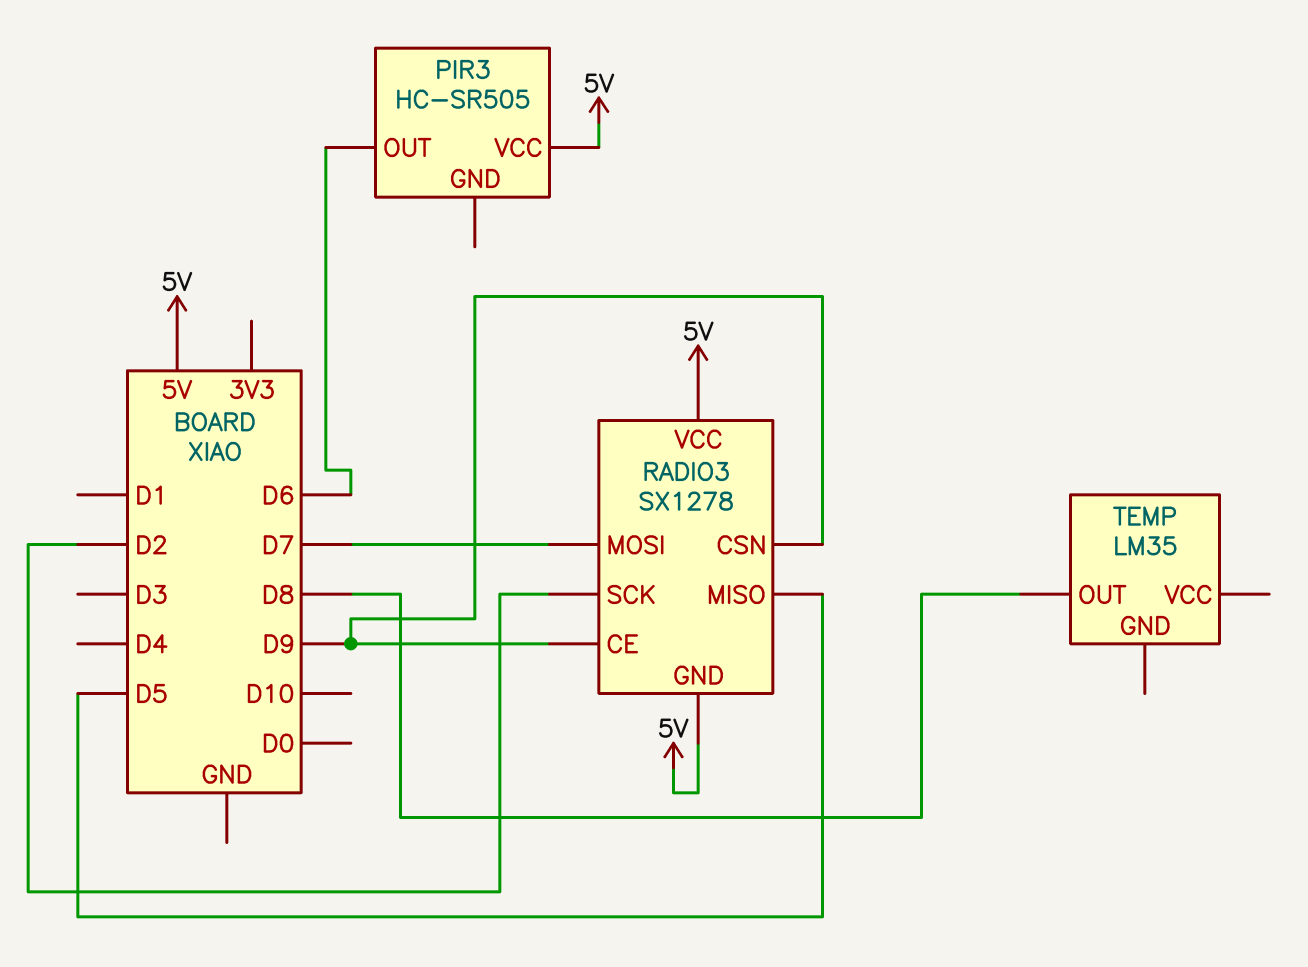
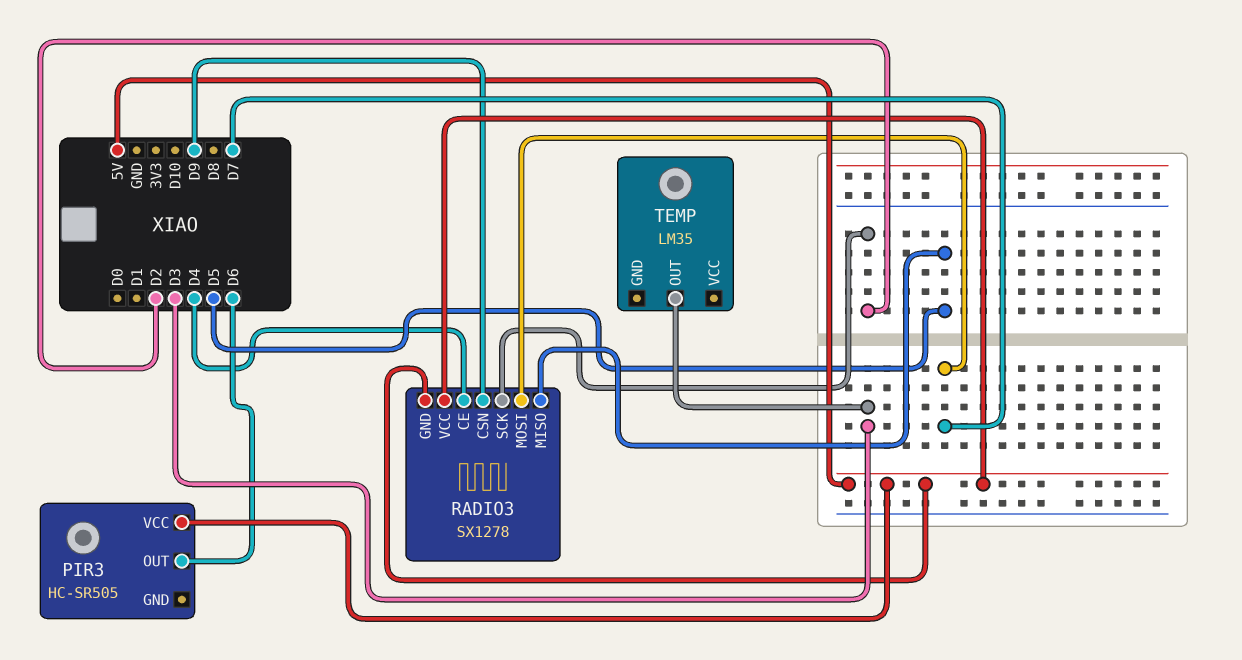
RADIO3 pin CE: D9 -> D4
TEMP pin OUT: D8 -> D3

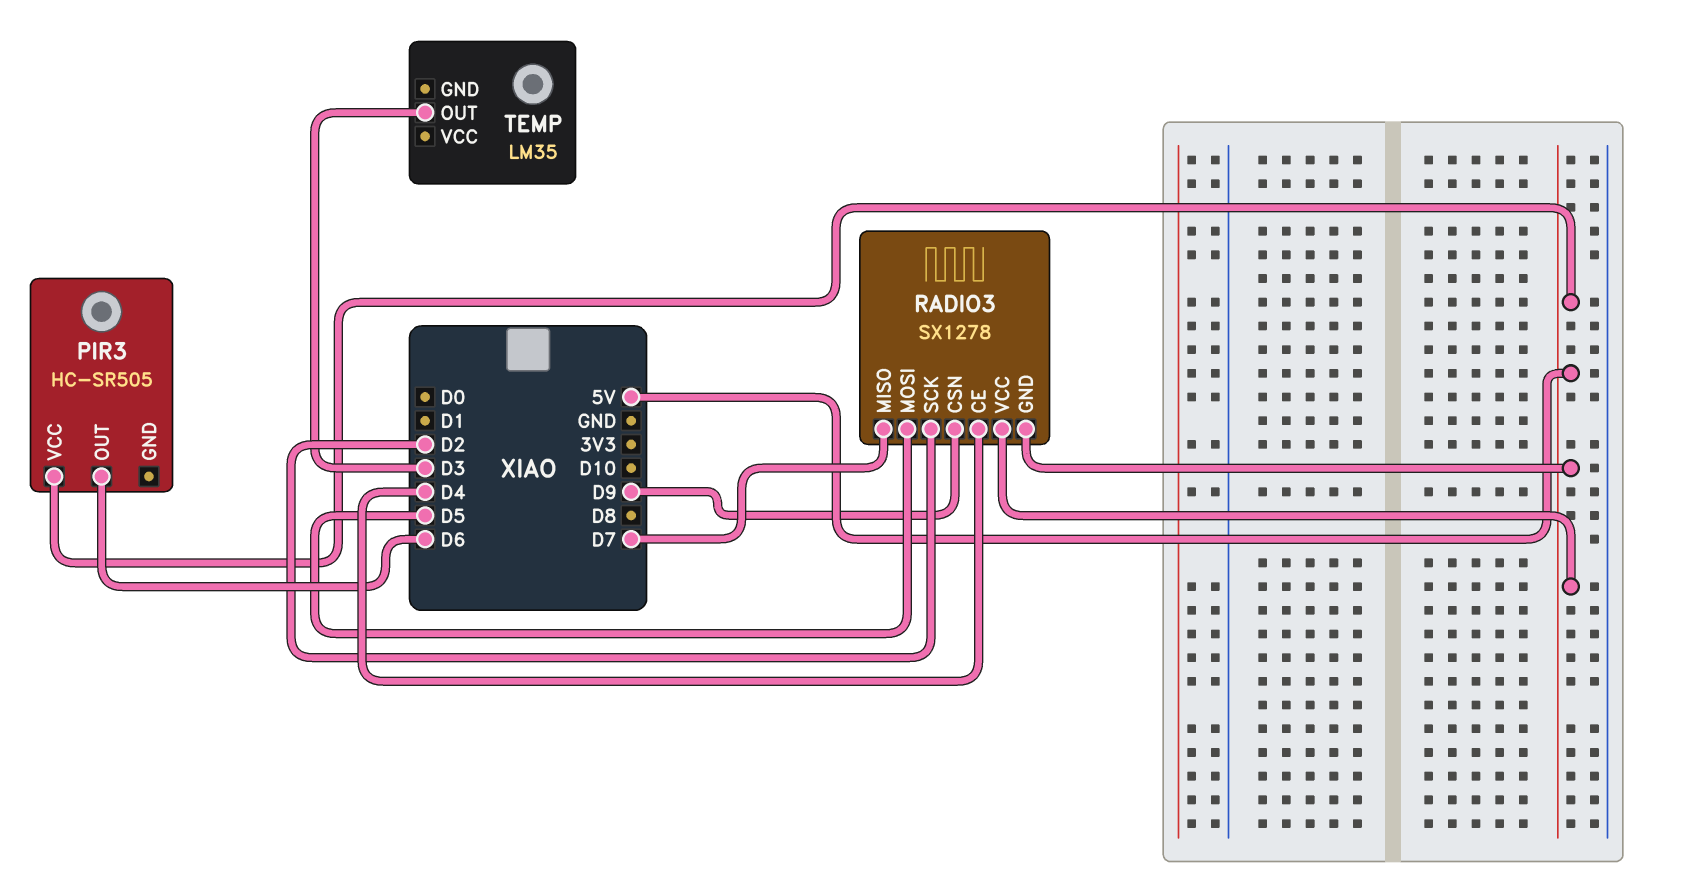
RADIO3 pin MISO: D5 -> D7
RADIO3 pin MOSI: D7 -> D5

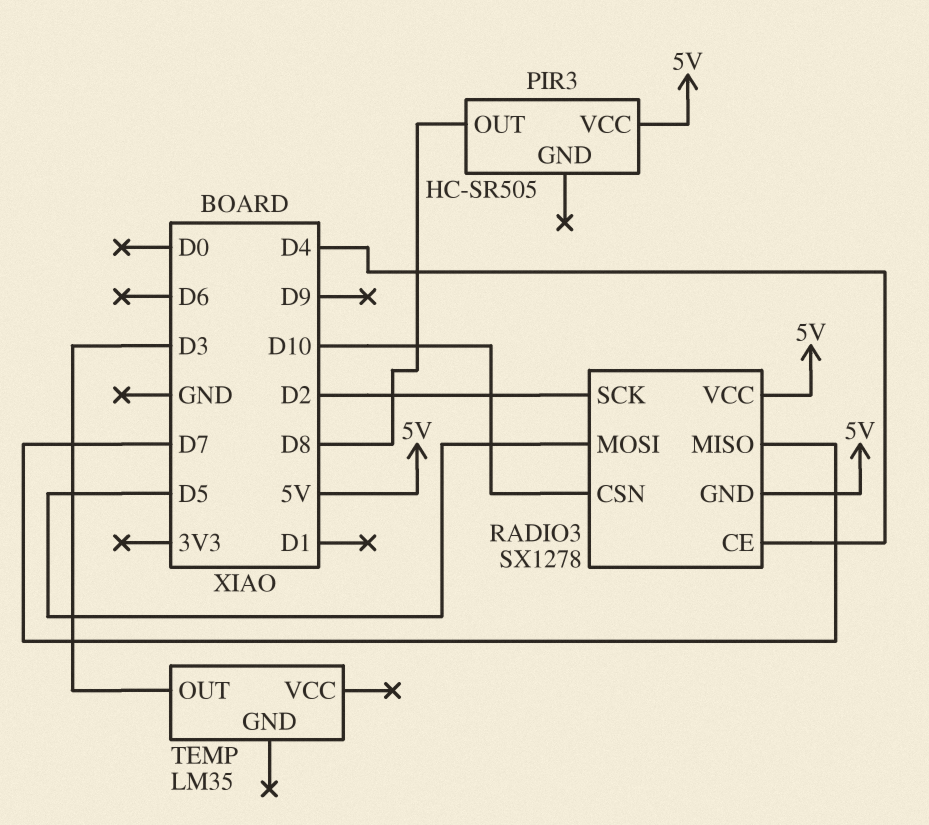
PIR3 pin OUT: D6 -> D8
RADIO3 pin CSN: D9 -> D10

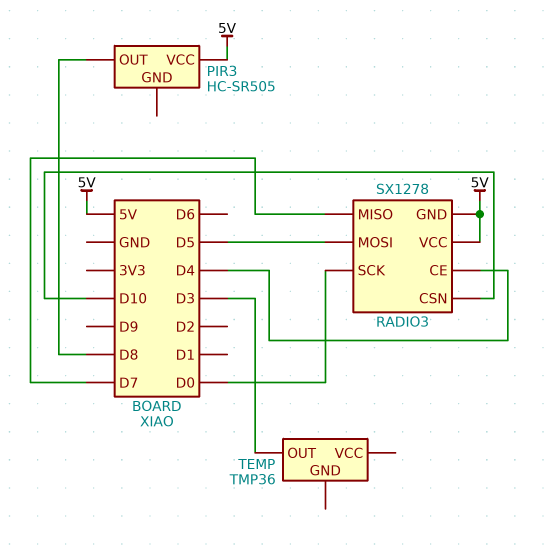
RADIO3 pin SCK: D2 -> D0
TEMP: LM35 -> TMP36

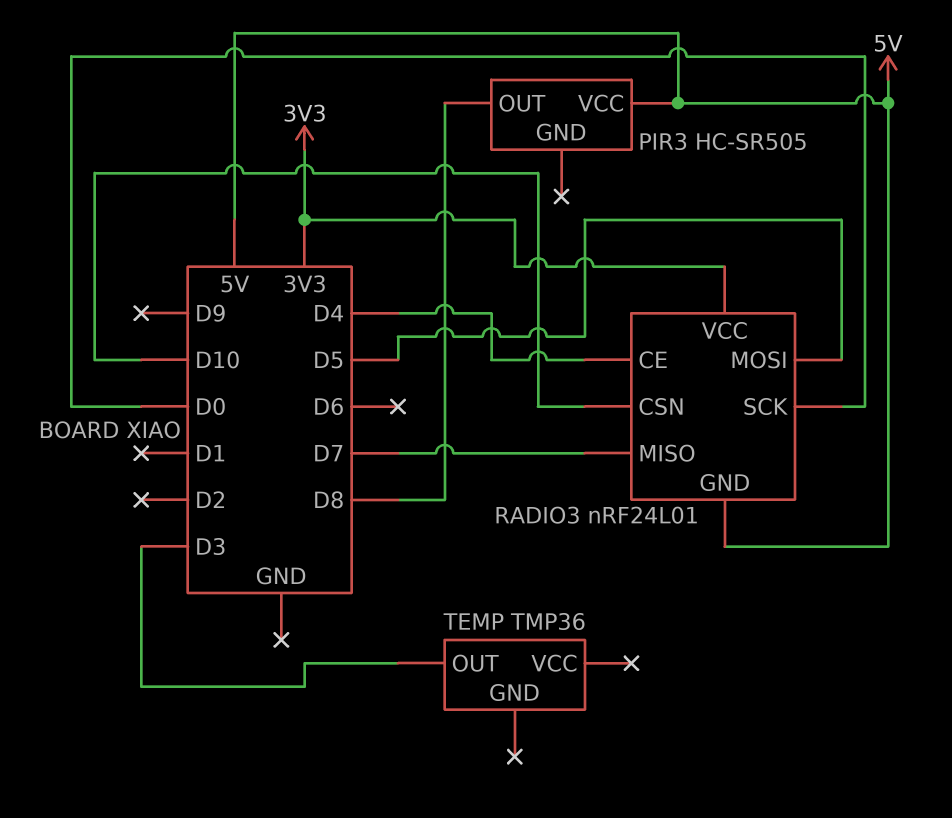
RADIO3: SX1278 -> nRF24L01
RADIO3 pin VCC: 5V -> 3V3

